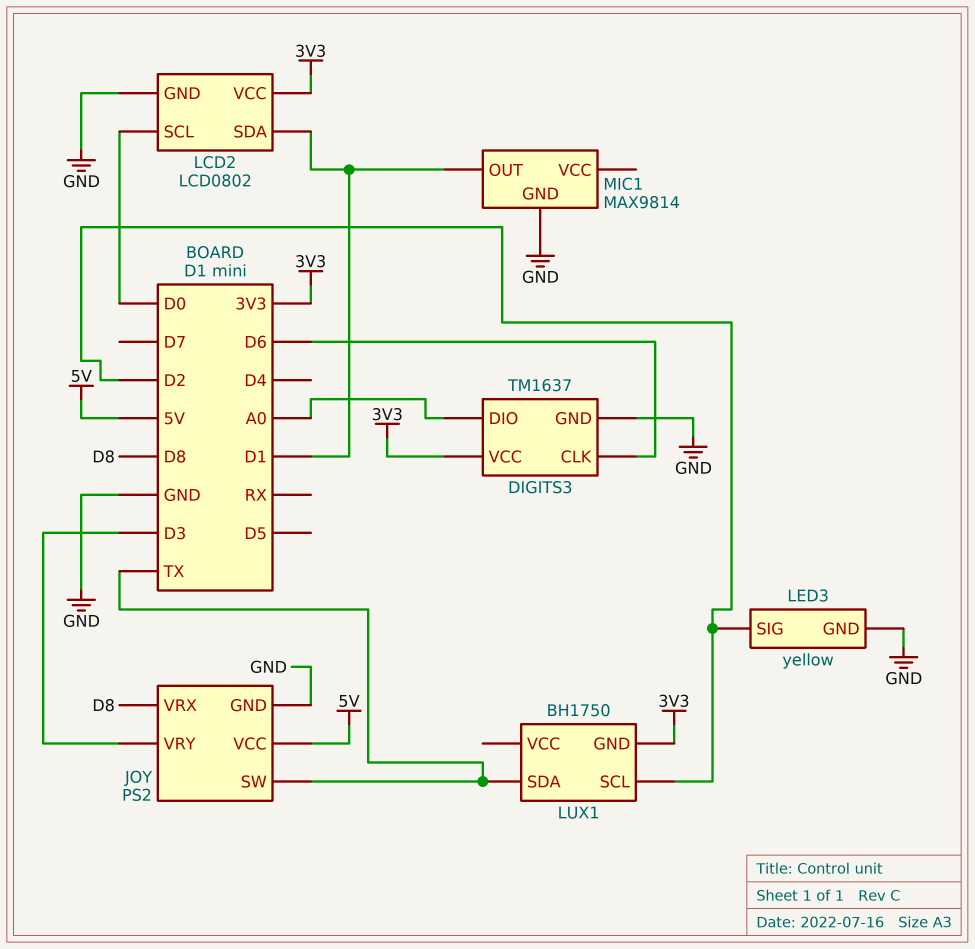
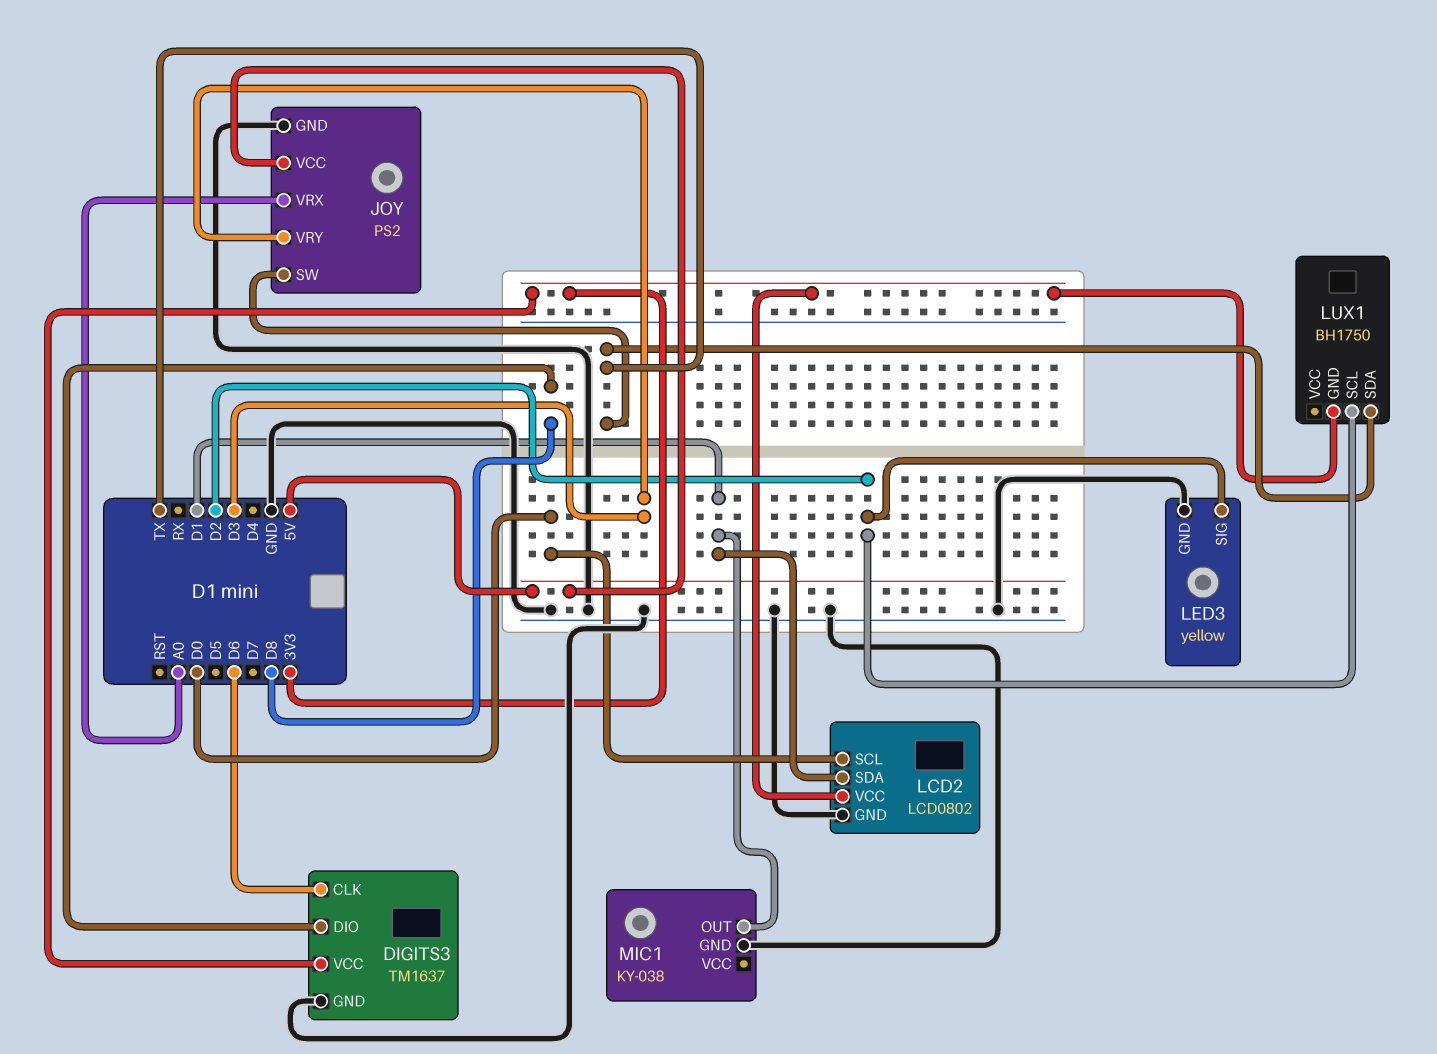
DIGITS3 pin DIO: A0 -> D8
JOY pin VRX: D8 -> A0
MIC1: MAX9814 -> KY-038

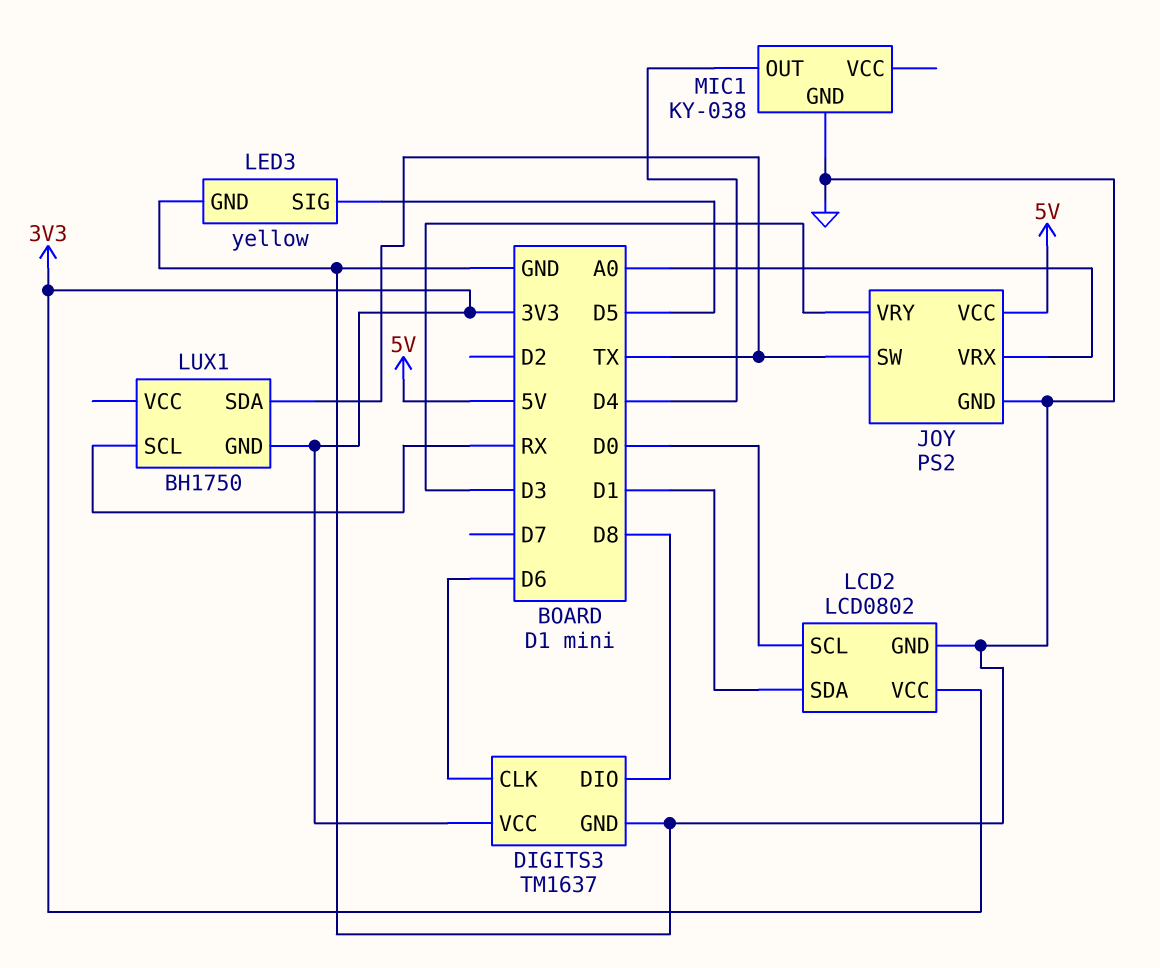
LED3 pin SIG: D2 -> D5
LUX1 pin SCL: D2 -> RX
MIC1 pin OUT: D1 -> D4

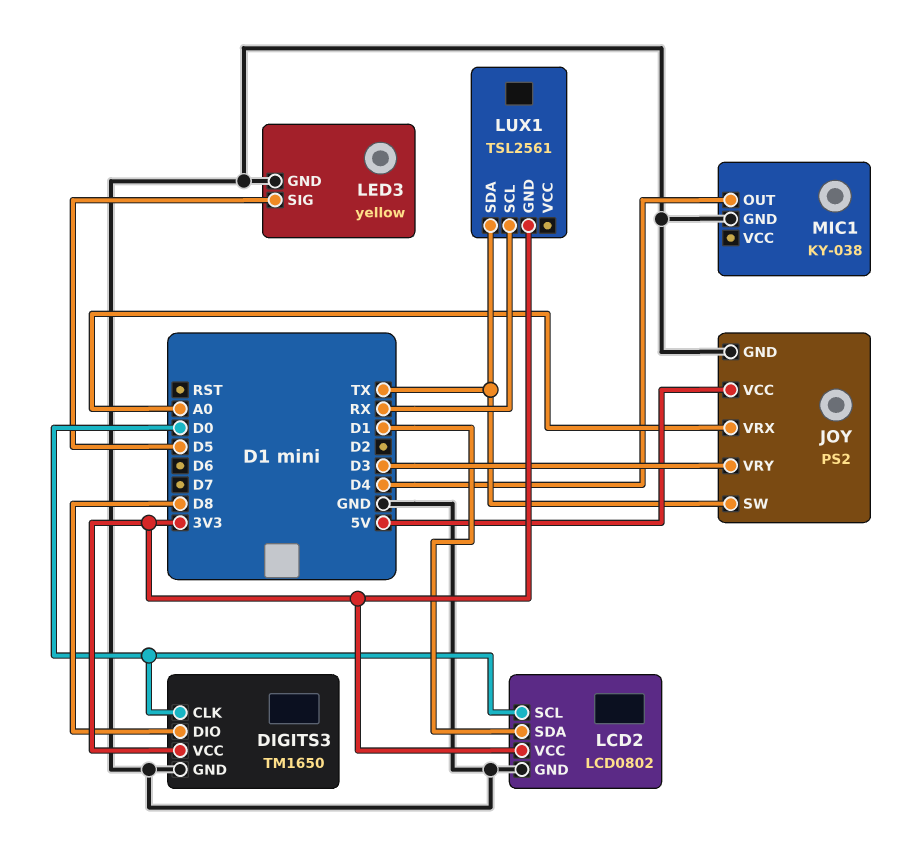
DIGITS3: TM1637 -> TM1650
DIGITS3 pin CLK: D6 -> D0
LUX1: BH1750 -> TSL2561

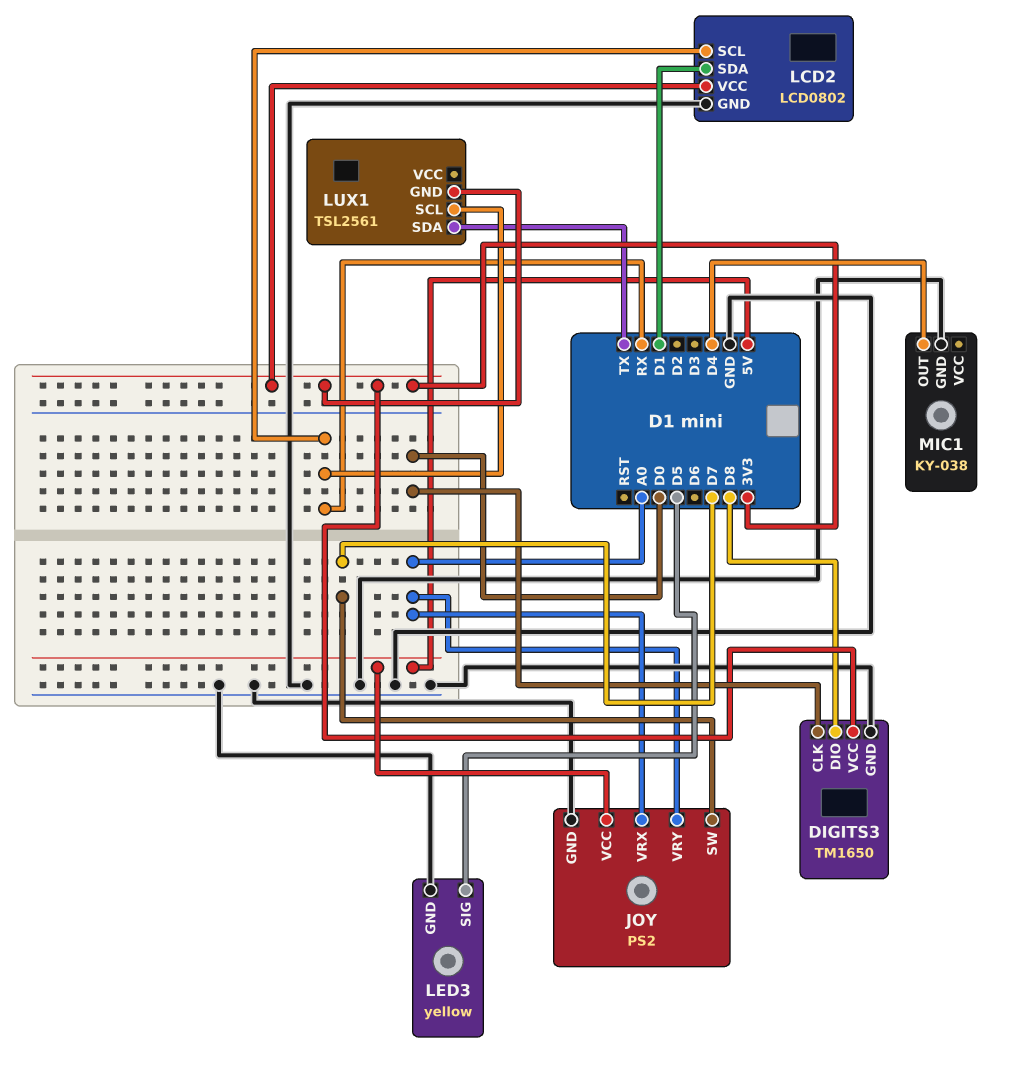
JOY pin SW: TX -> D7
JOY pin VRY: D3 -> A0
LCD2 pin SCL: D0 -> RX

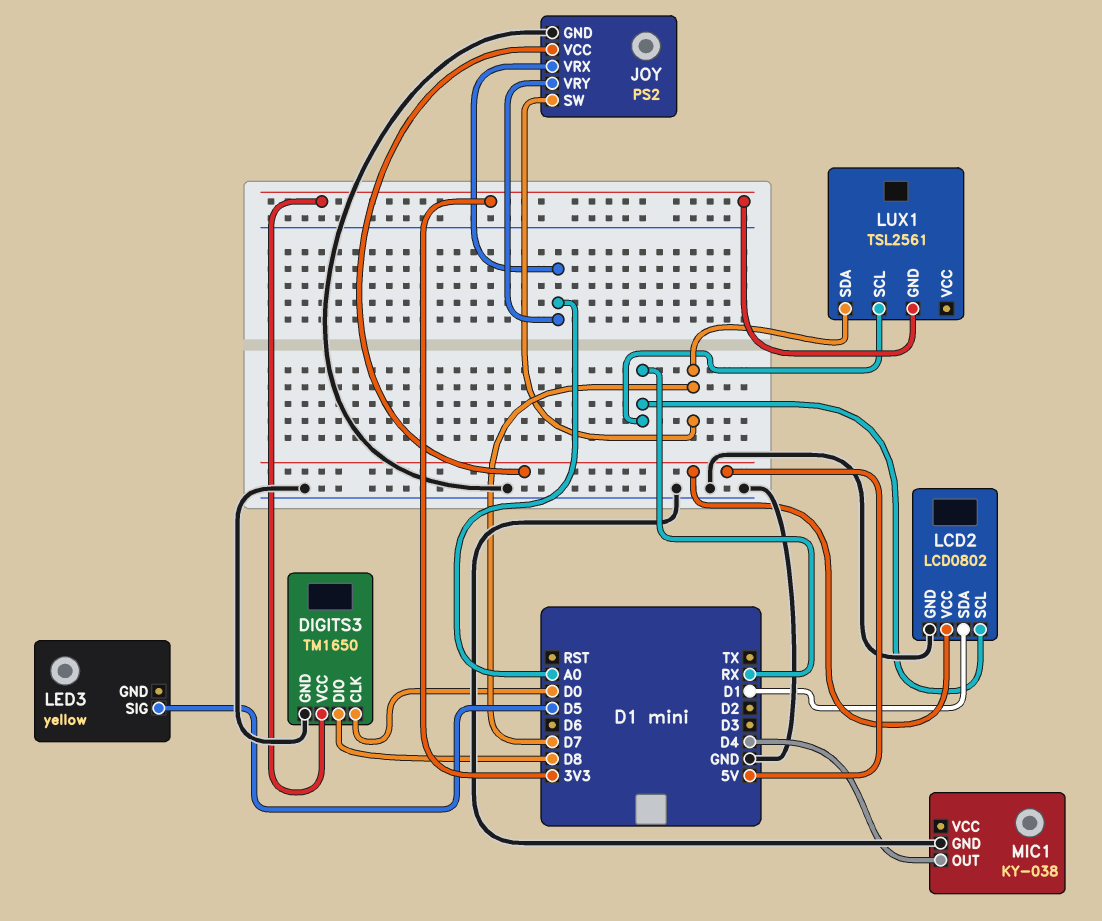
LCD2 pin VCC: 3V3 -> 5V
LED3 pin GND: GND -> none
LUX1 pin SDA: TX -> D7

